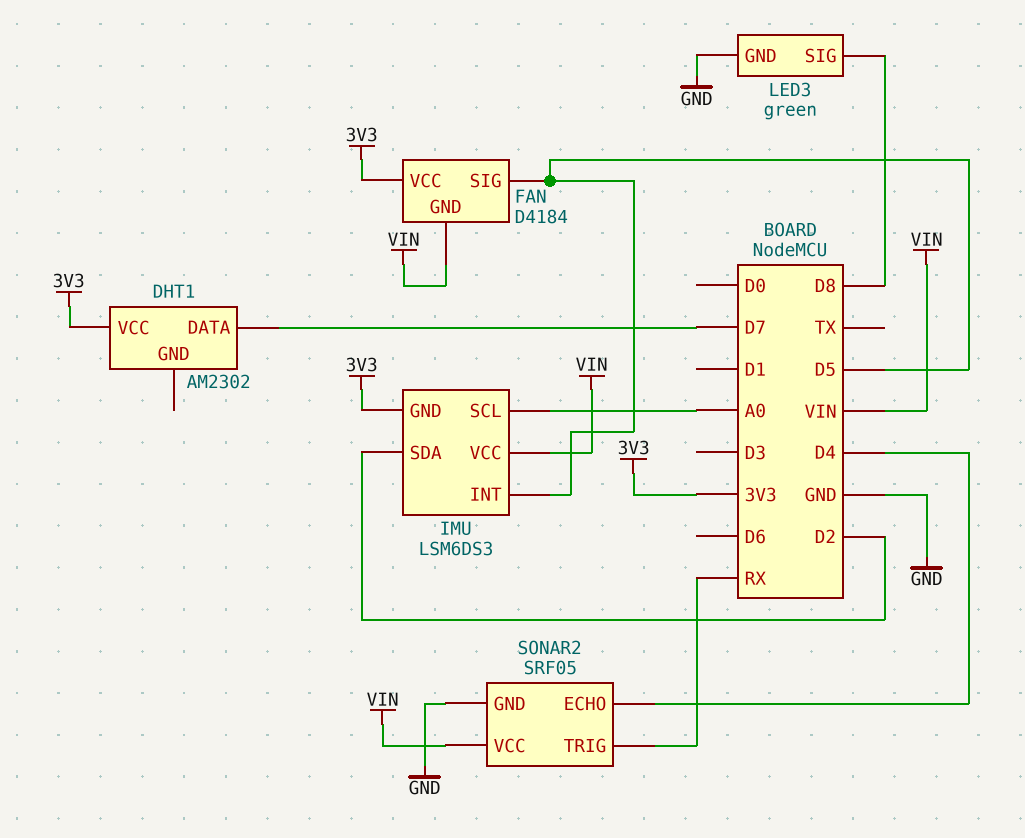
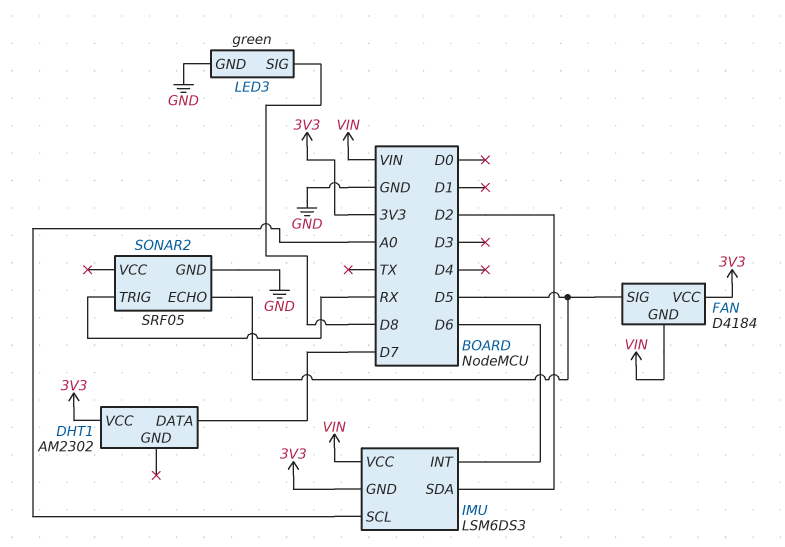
IMU pin INT: D5 -> D6
SONAR2 pin ECHO: D4 -> D5
SONAR2 pin VCC: VIN -> none

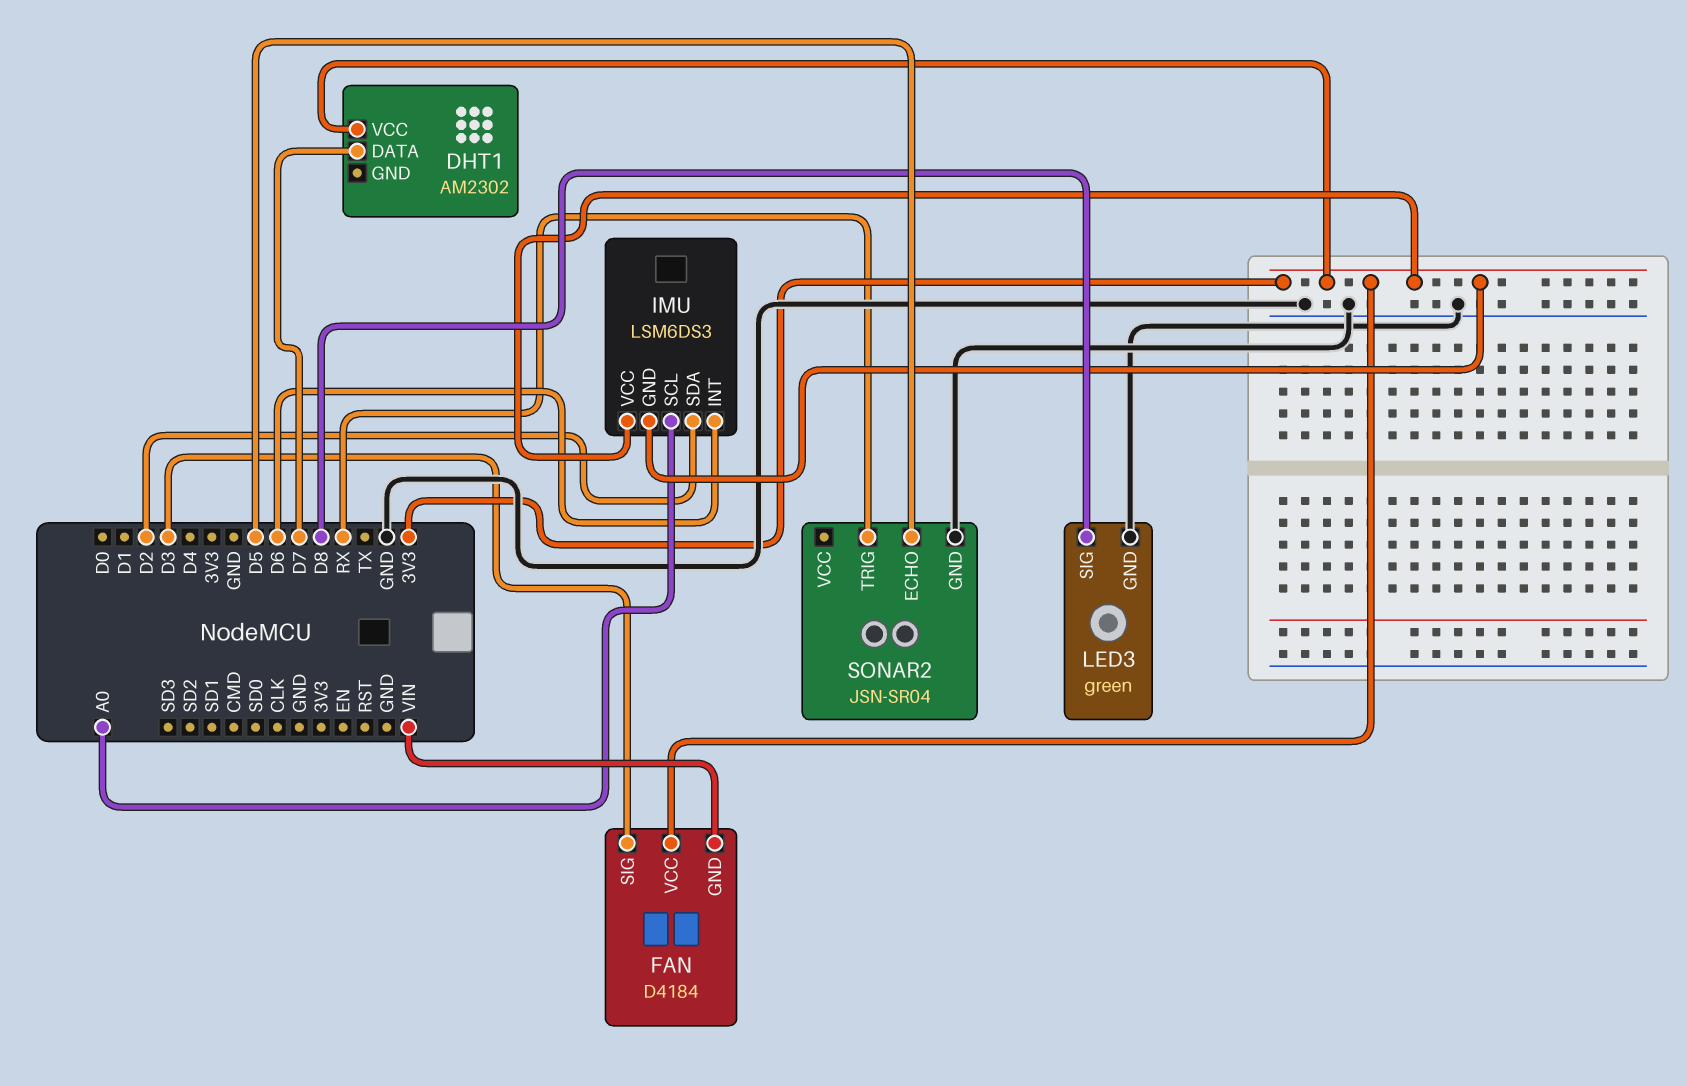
FAN pin SIG: D5 -> D3
IMU pin VCC: VIN -> 3V3
SONAR2: SRF05 -> JSN-SR04

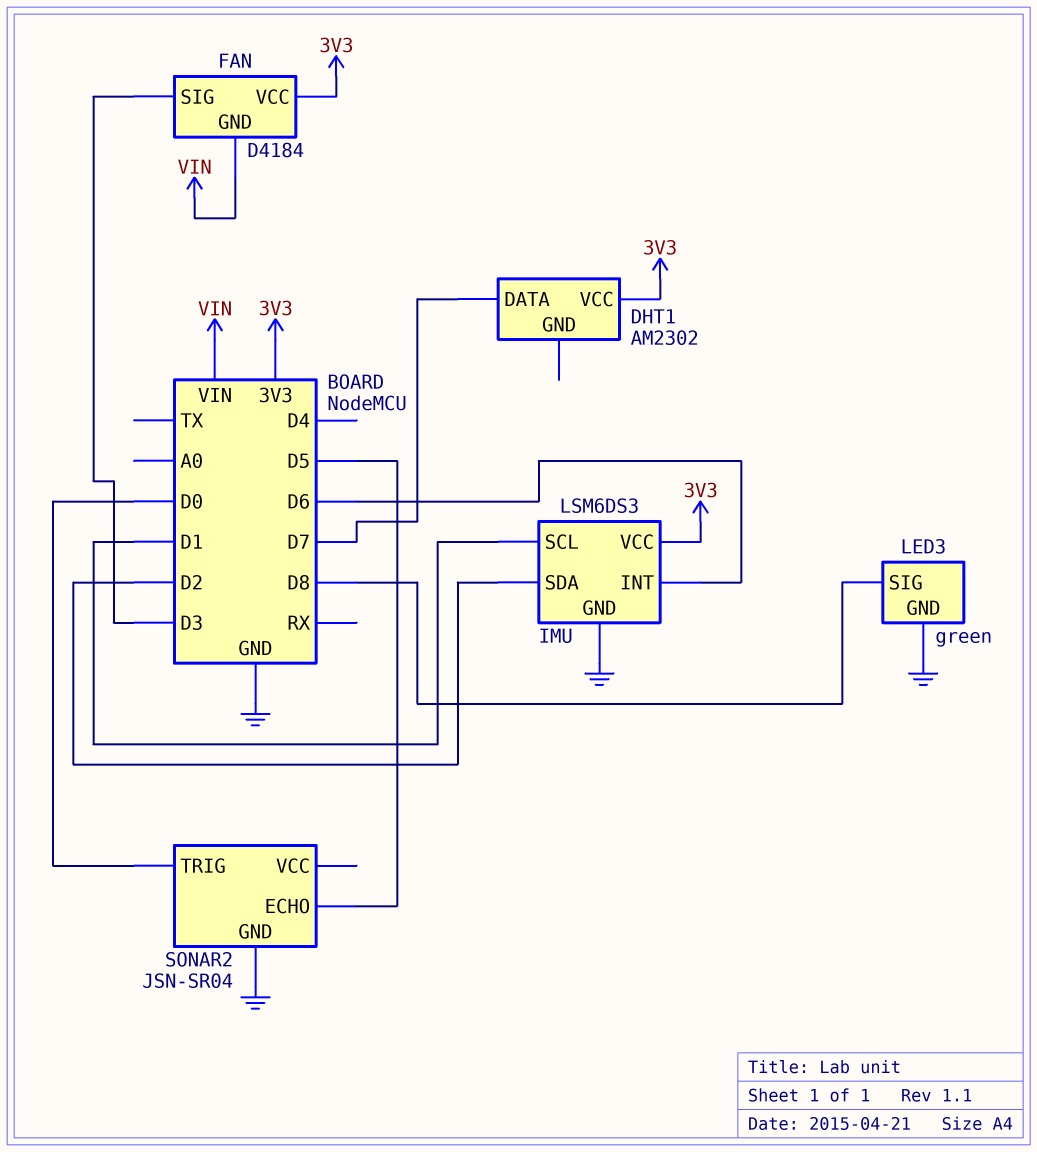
IMU pin GND: 3V3 -> GND
IMU pin SCL: A0 -> D1
SONAR2 pin TRIG: RX -> D0

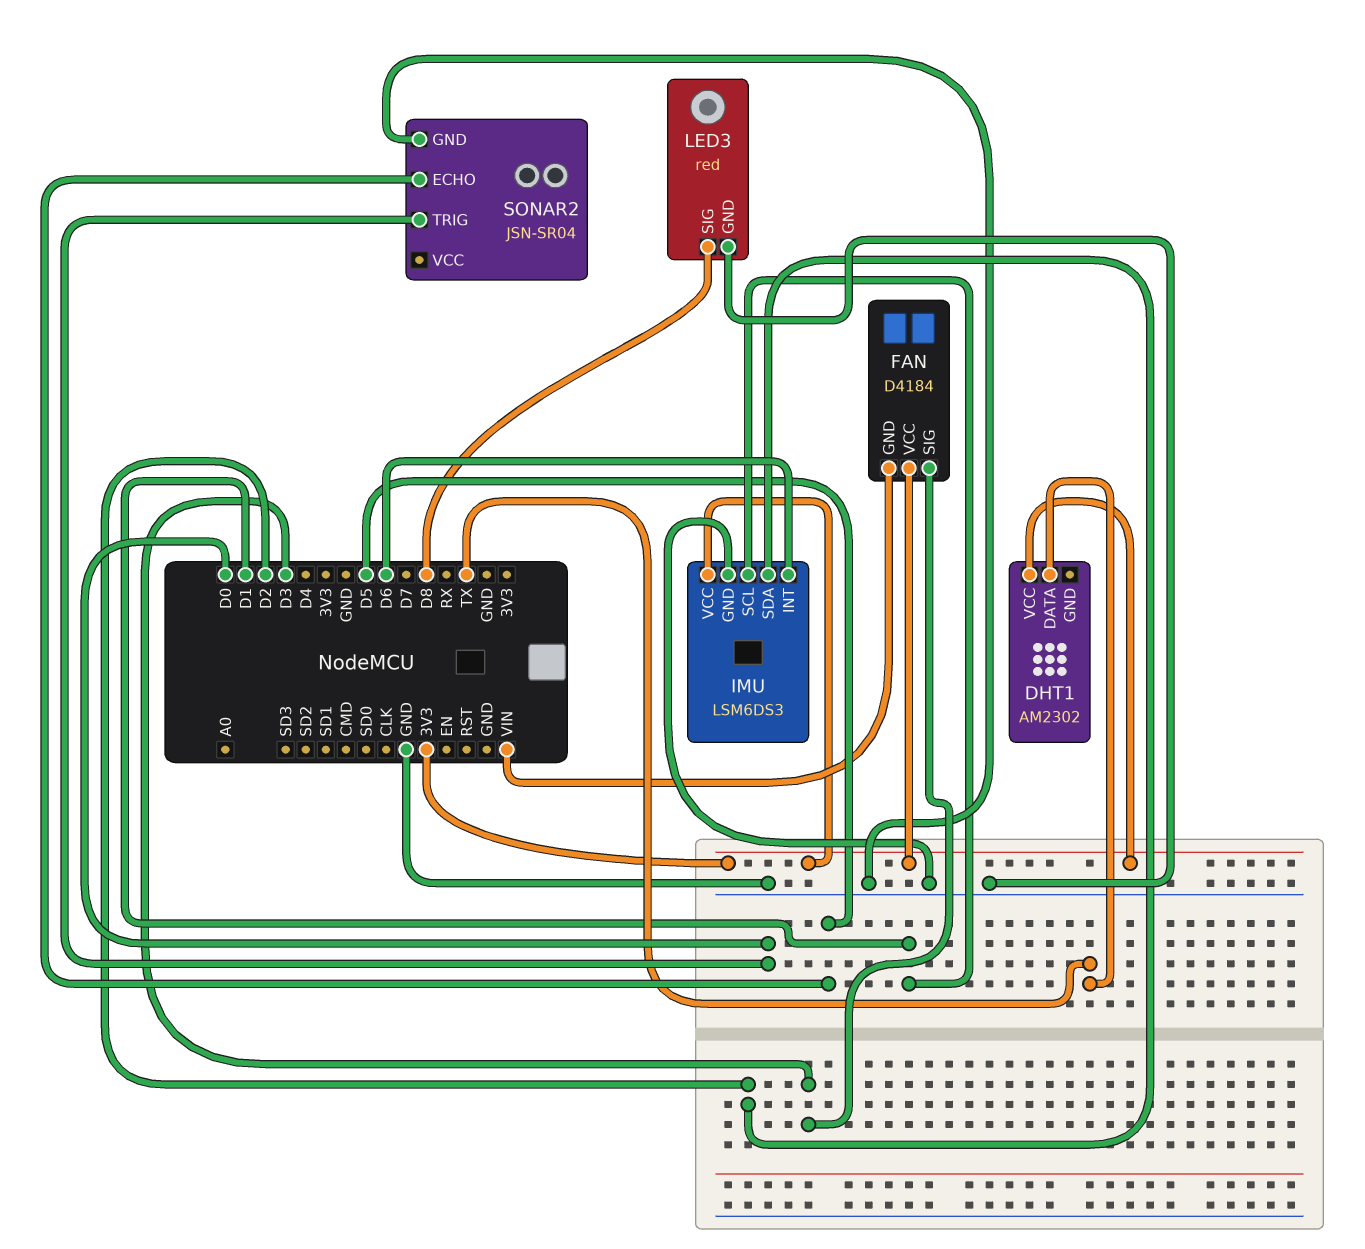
DHT1 pin DATA: D7 -> TX
LED3: green -> red

